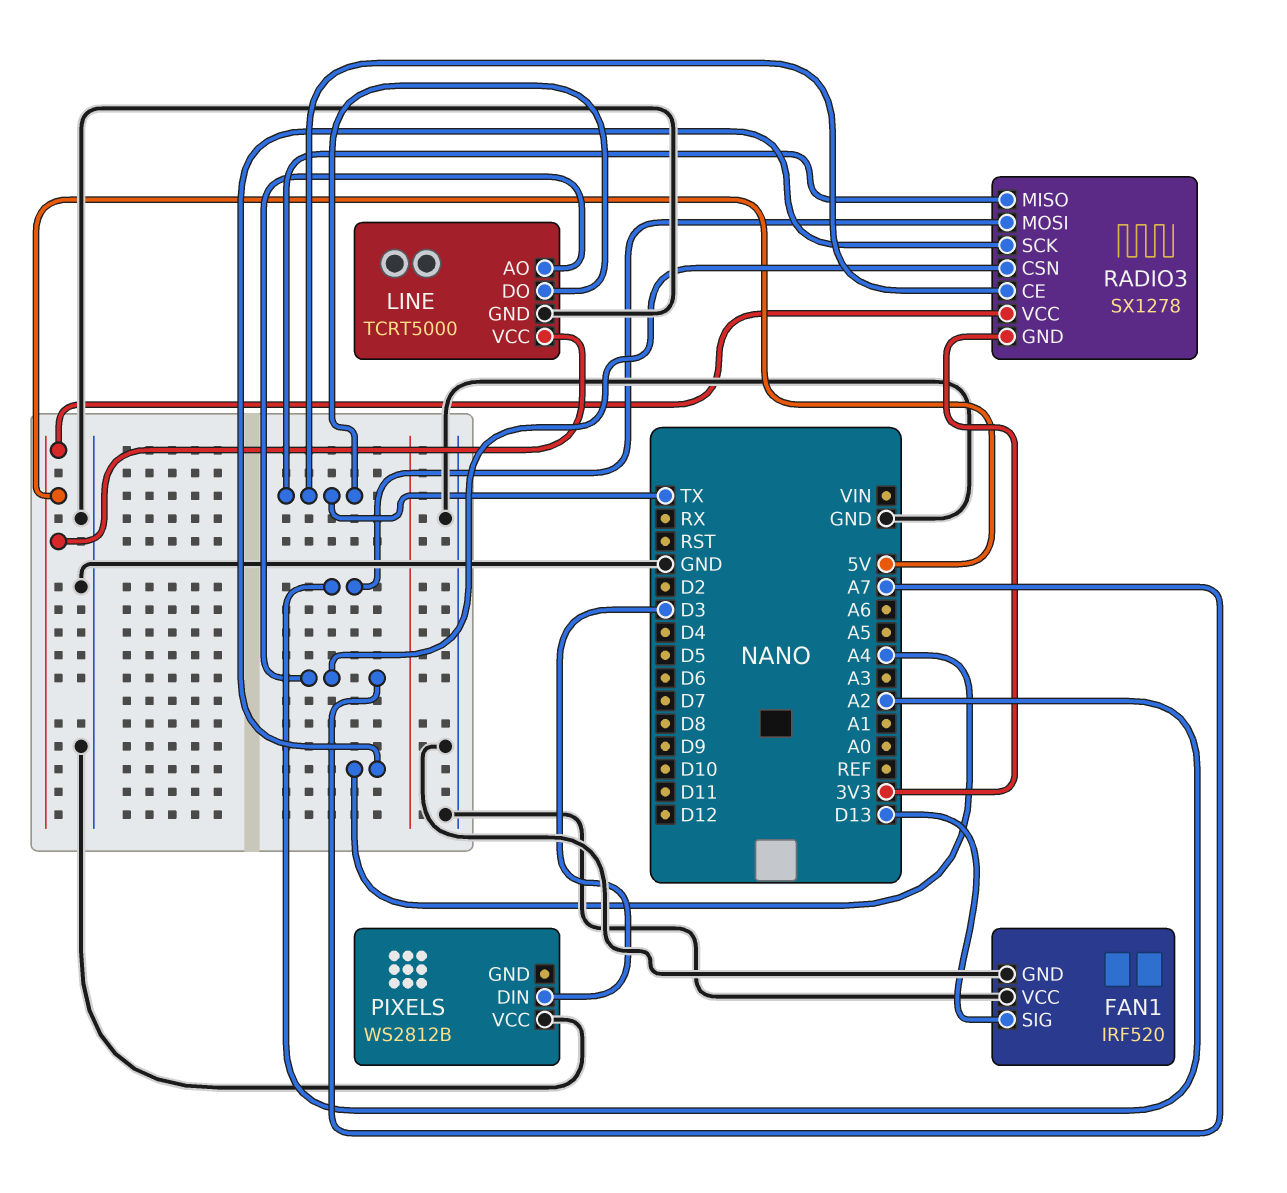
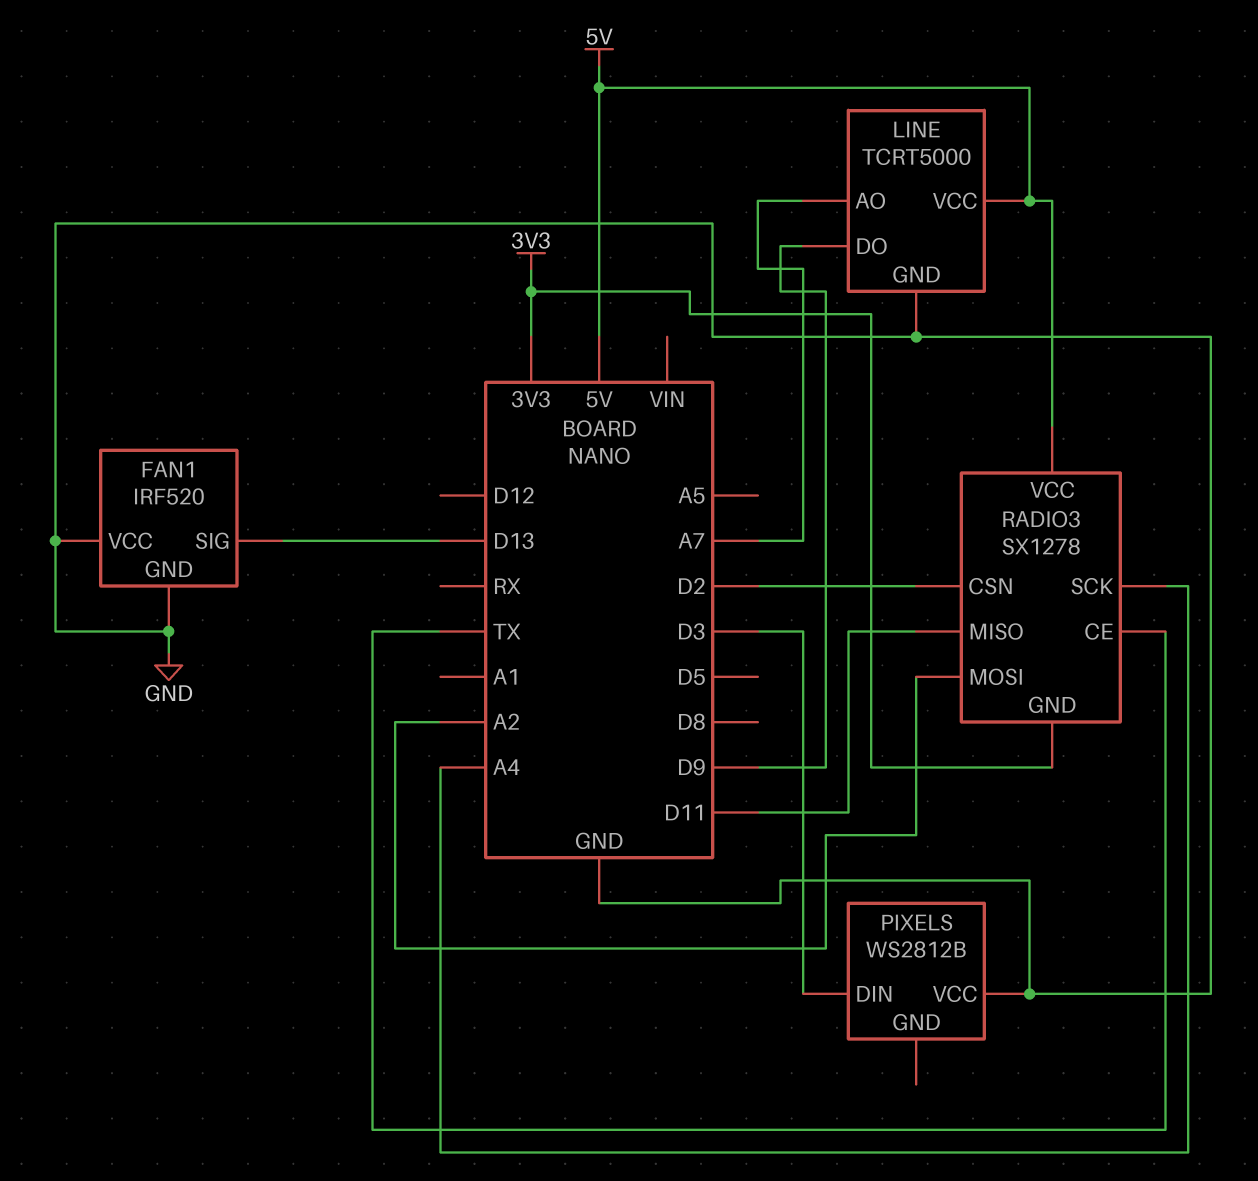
LINE pin DO: TX -> D9
RADIO3 pin CSN: A7 -> D2
RADIO3 pin MISO: TX -> D11

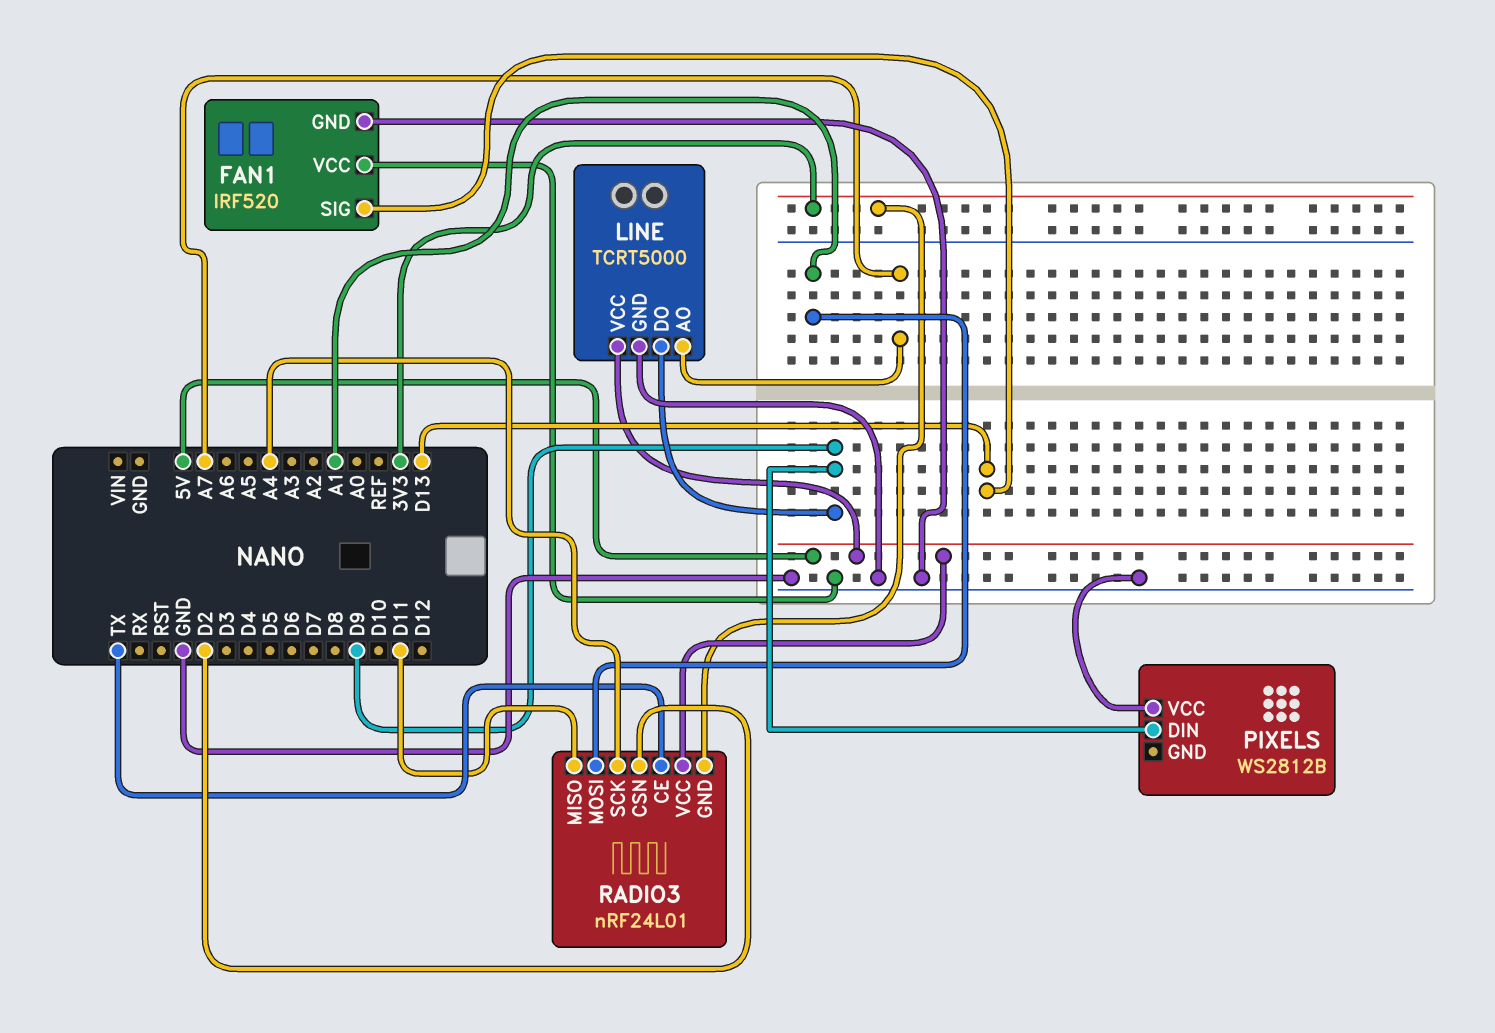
PIXELS pin DIN: D3 -> D9
RADIO3: SX1278 -> nRF24L01
RADIO3 pin MOSI: A2 -> A1

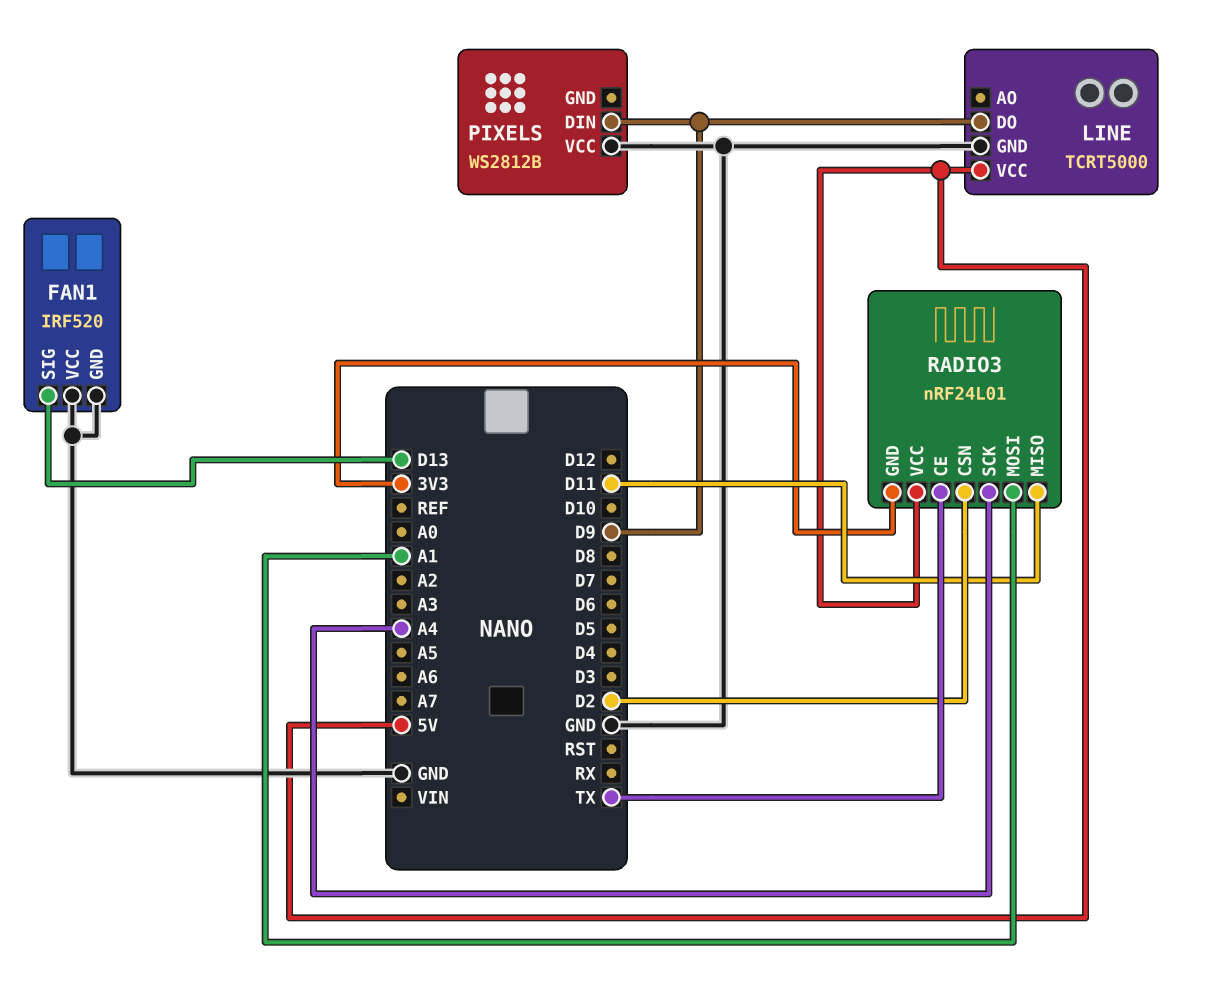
LINE pin AO: A7 -> none

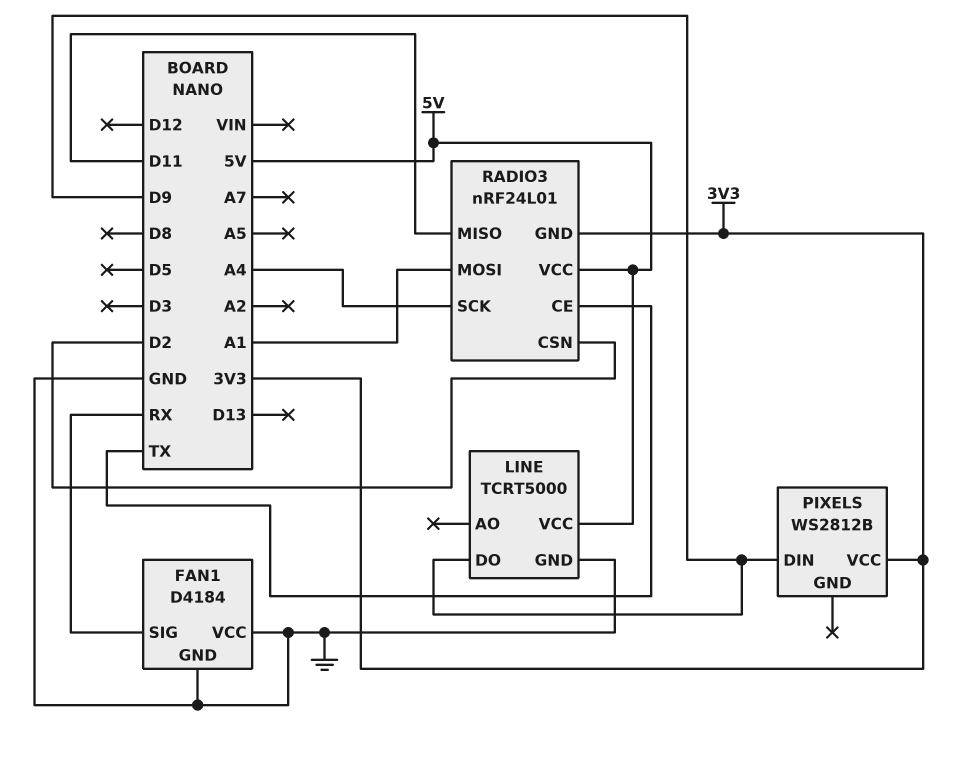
FAN1: IRF520 -> D4184
FAN1 pin SIG: D13 -> RX
PIXELS pin VCC: GND -> 3V3

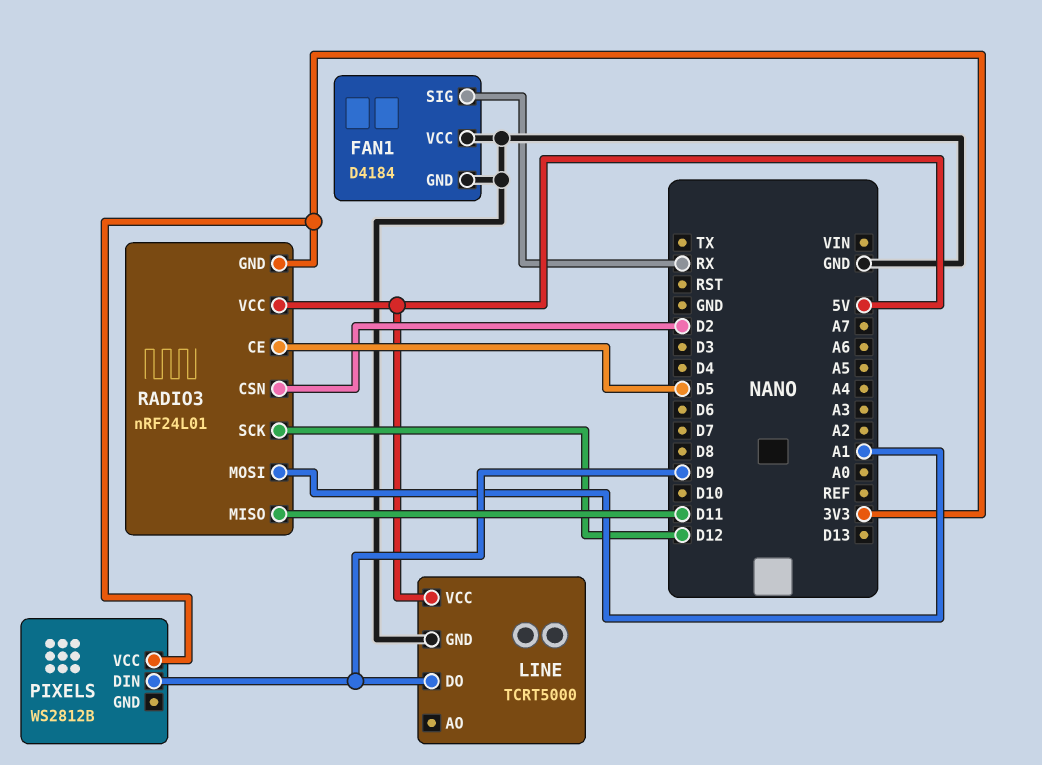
RADIO3 pin CE: TX -> D5
RADIO3 pin SCK: A4 -> D12

